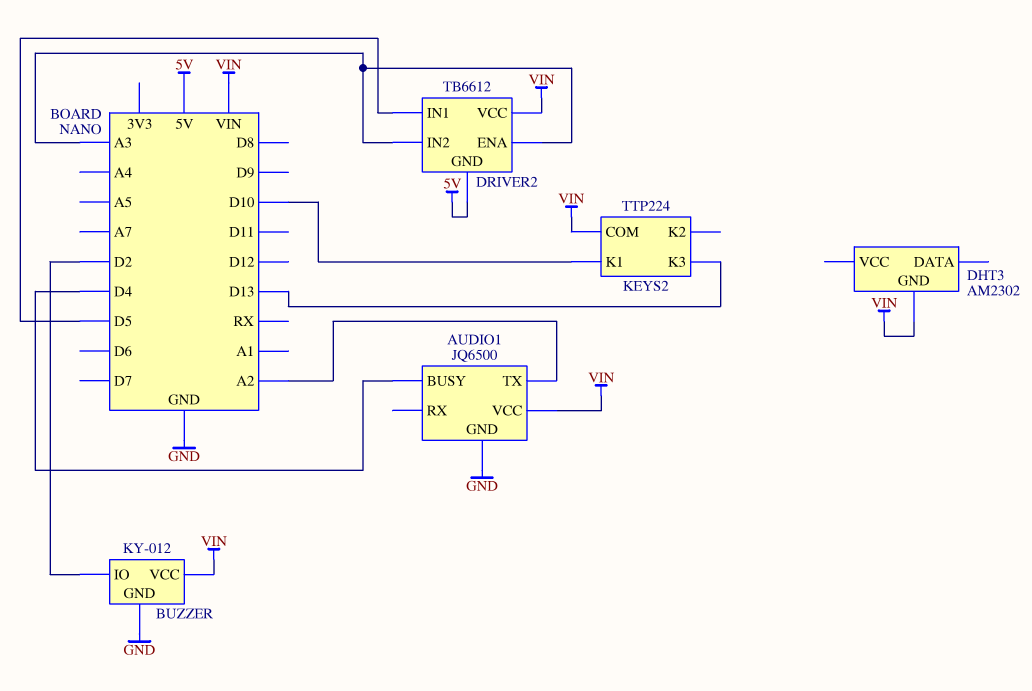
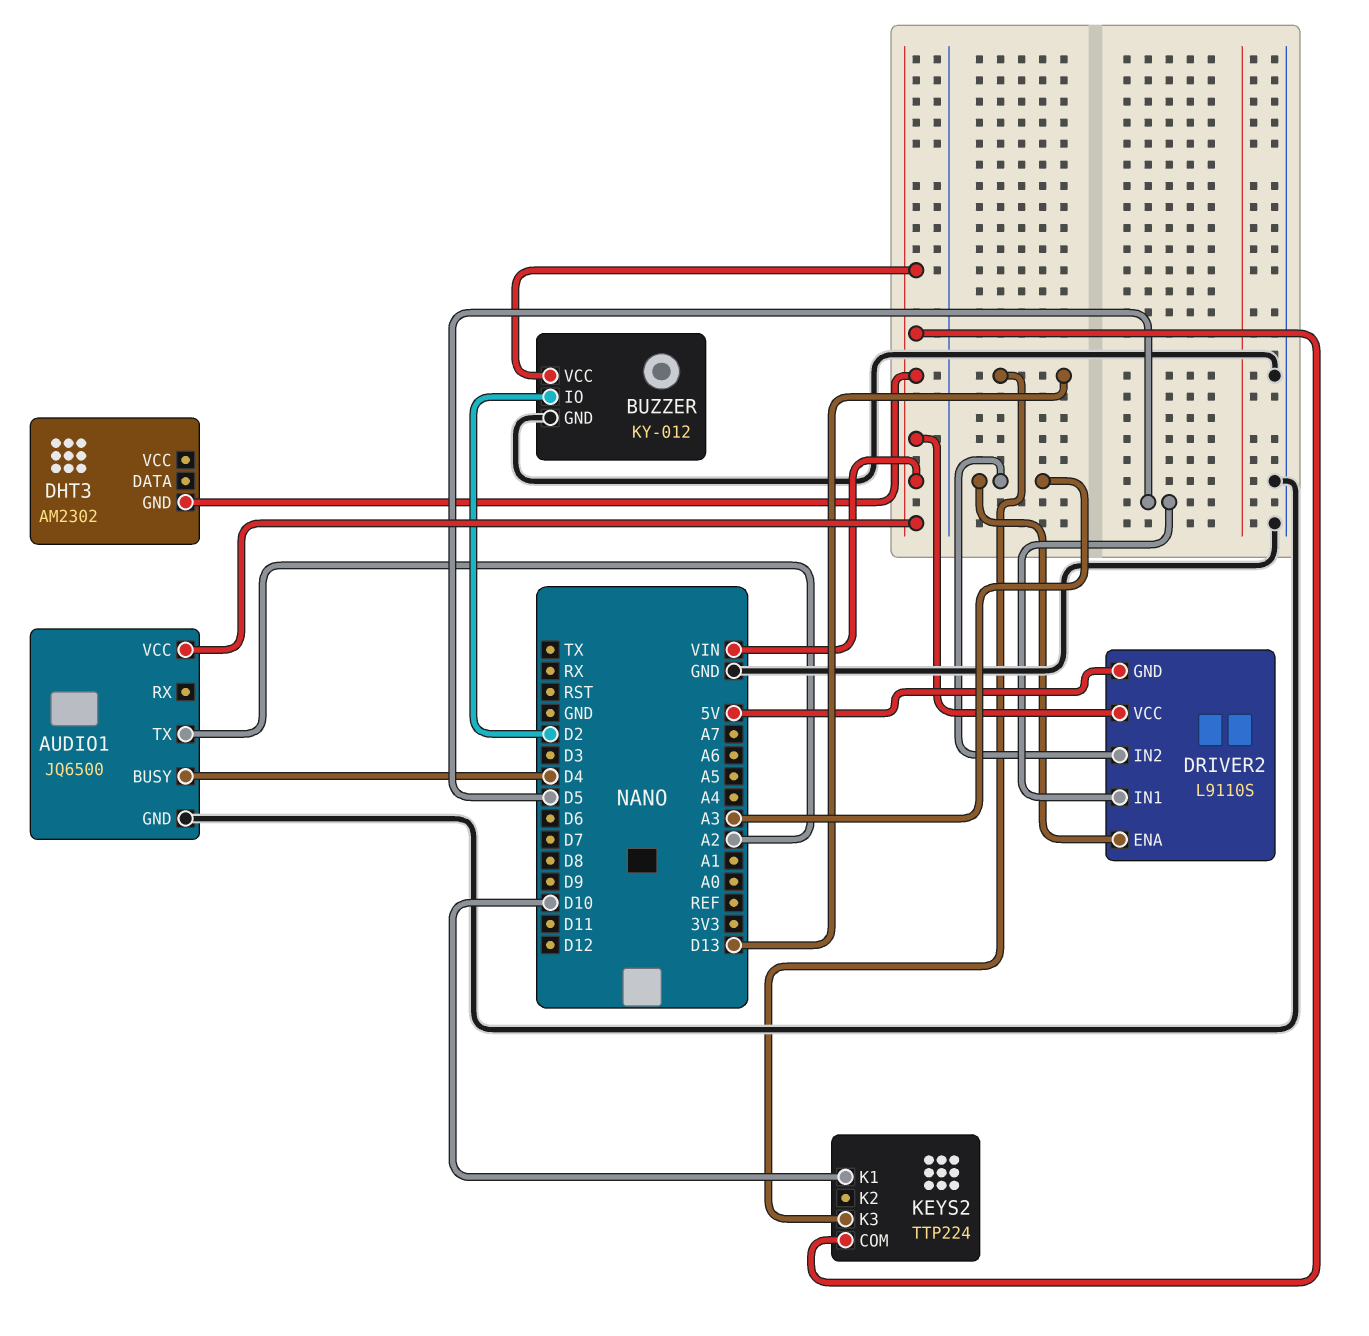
DRIVER2: TB6612 -> L9110S

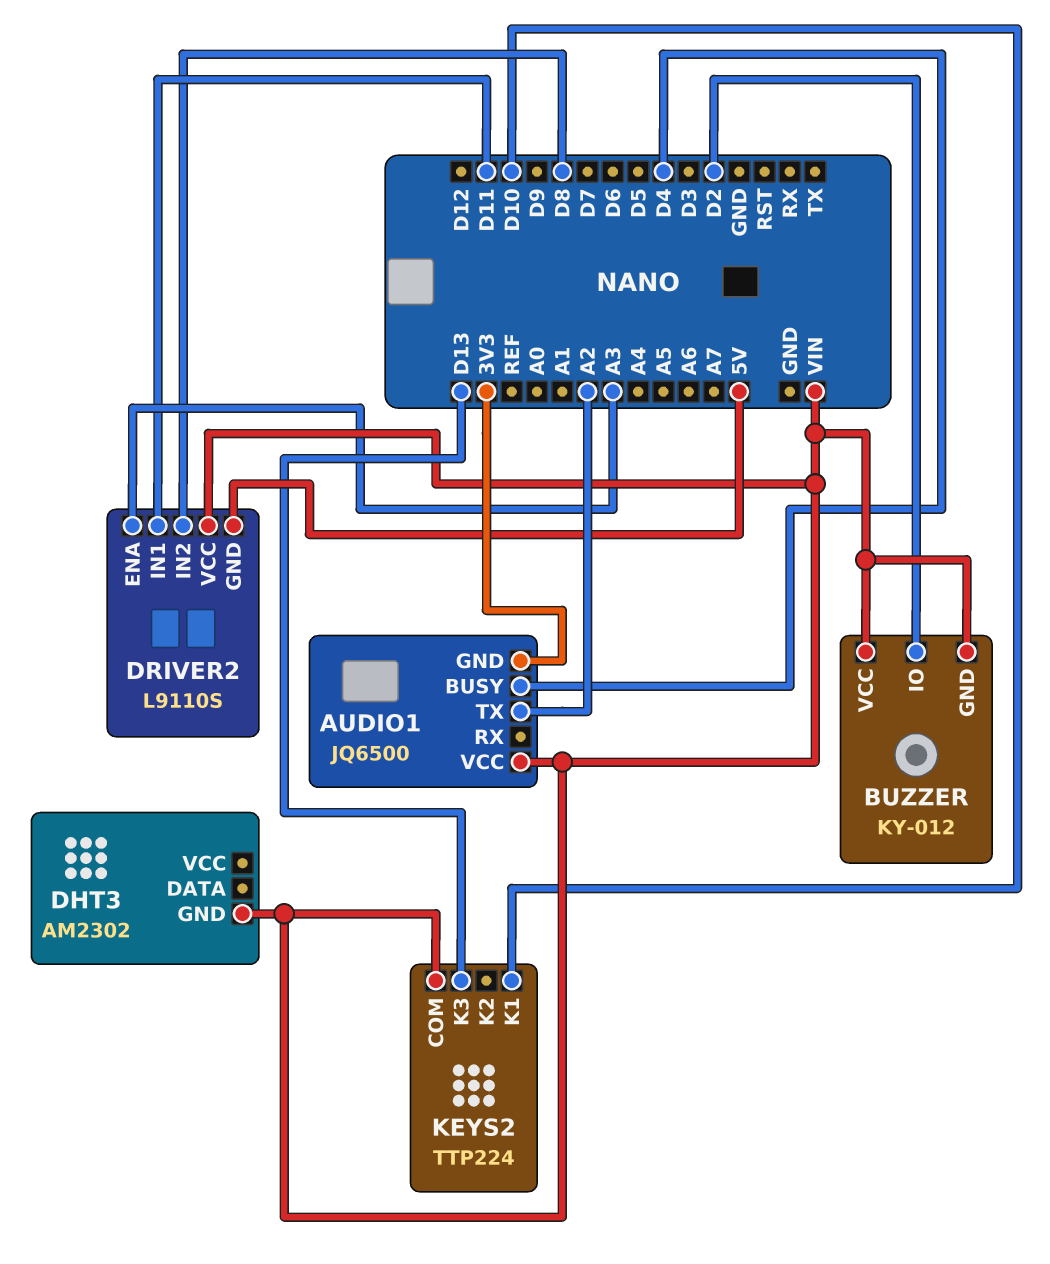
AUDIO1 pin GND: GND -> 3V3
BUZZER pin GND: GND -> VIN
DRIVER2 pin IN1: D5 -> D11
DRIVER2 pin IN2: A3 -> D8

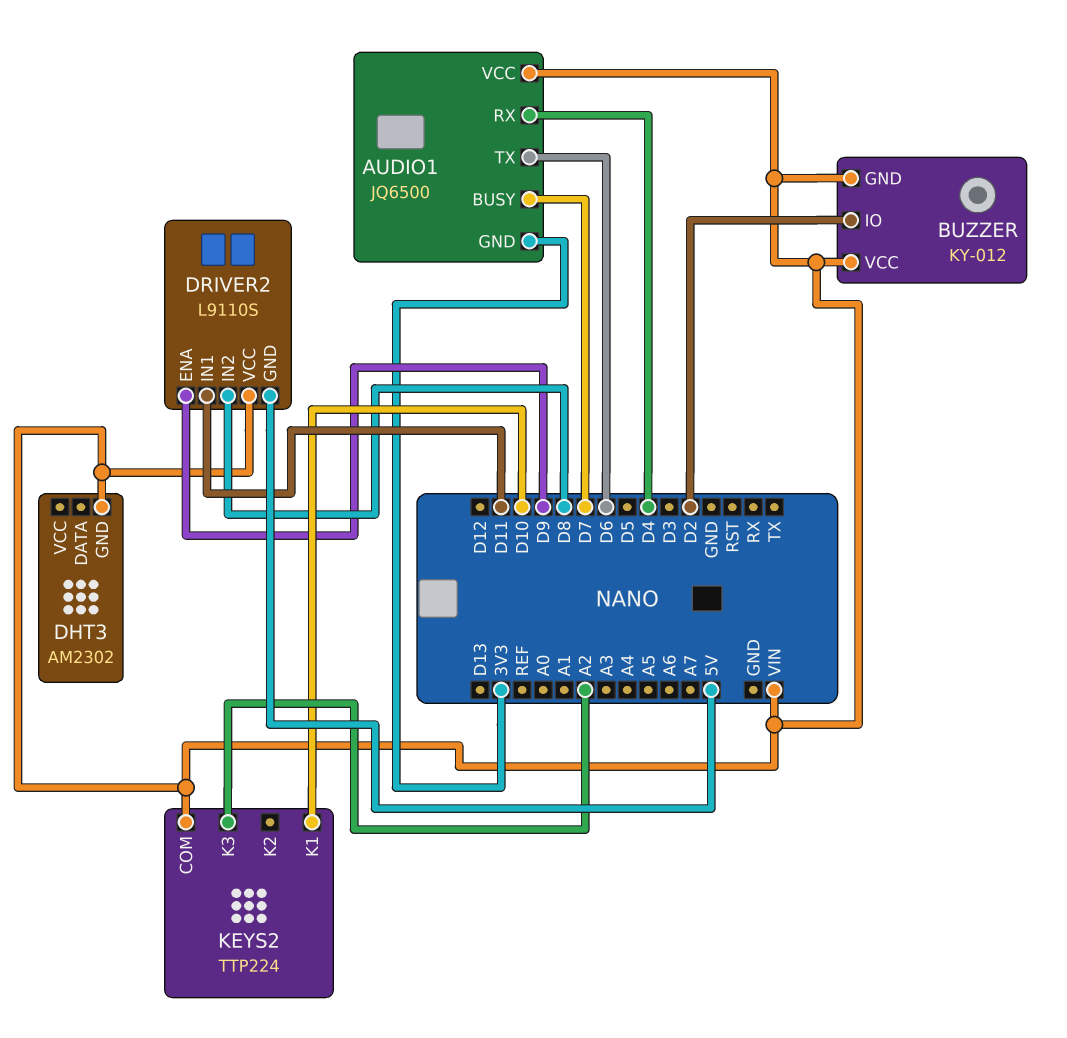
AUDIO1 pin BUSY: D4 -> D7
AUDIO1 pin RX: none -> D4
AUDIO1 pin TX: A2 -> D6
DRIVER2 pin ENA: A3 -> D9
KEYS2 pin K3: D13 -> A2

